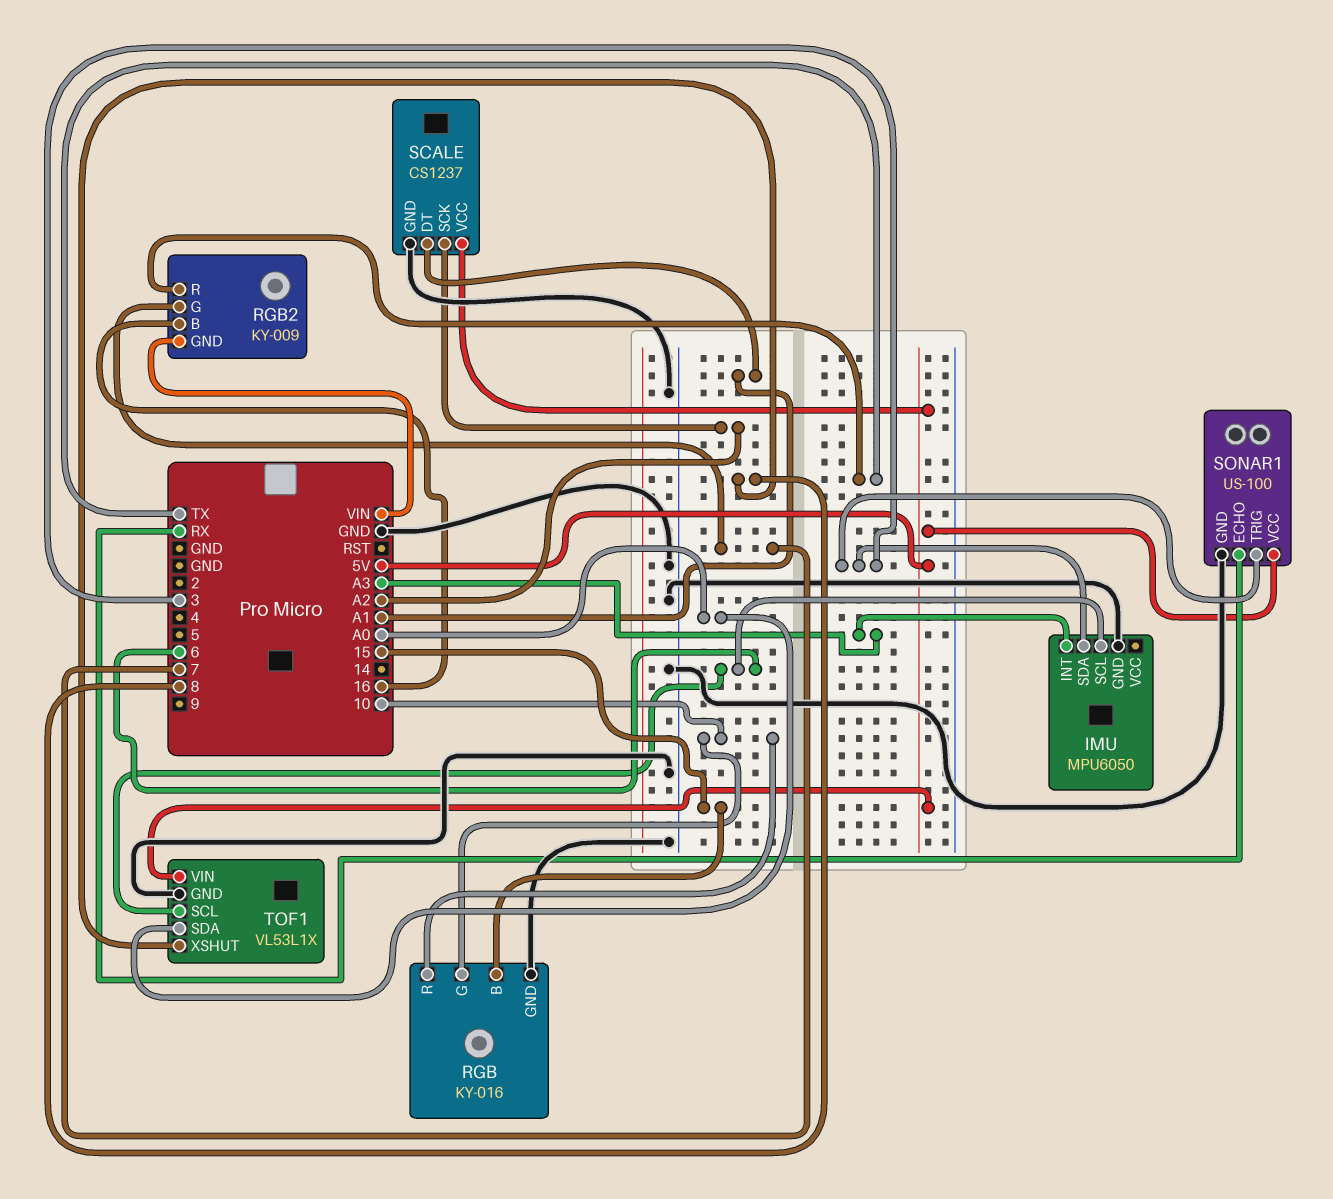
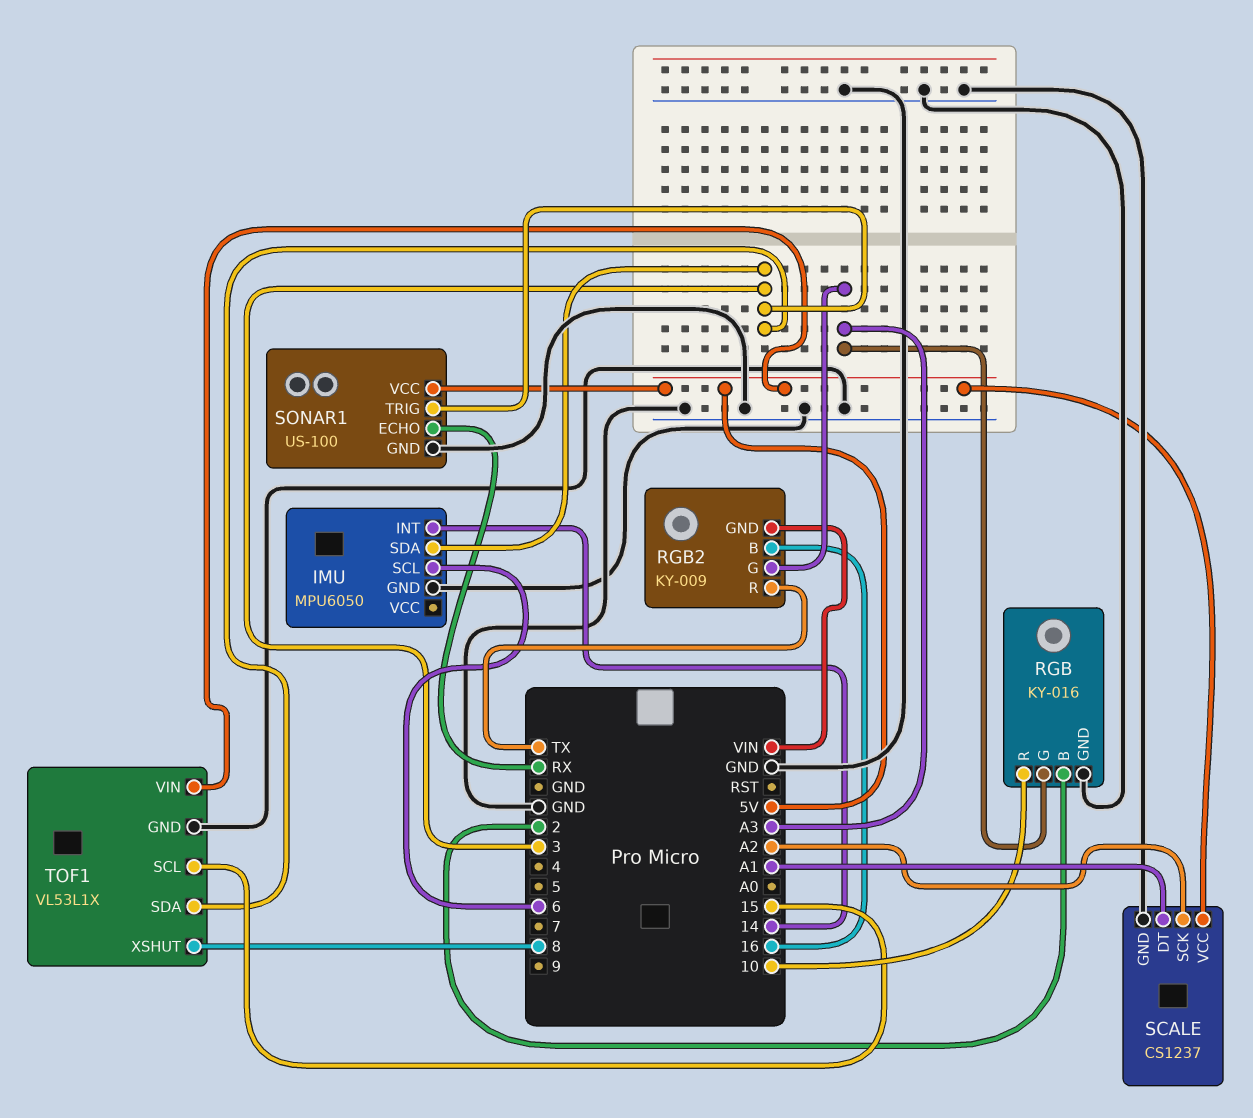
IMU pin INT: A3 -> 14
RGB pin B: 15 -> 2
RGB pin G: 10 -> A3
RGB2 pin G: 7 -> A3
TOF1 pin SCL: 6 -> 15
TOF1 pin SDA: A0 -> 3

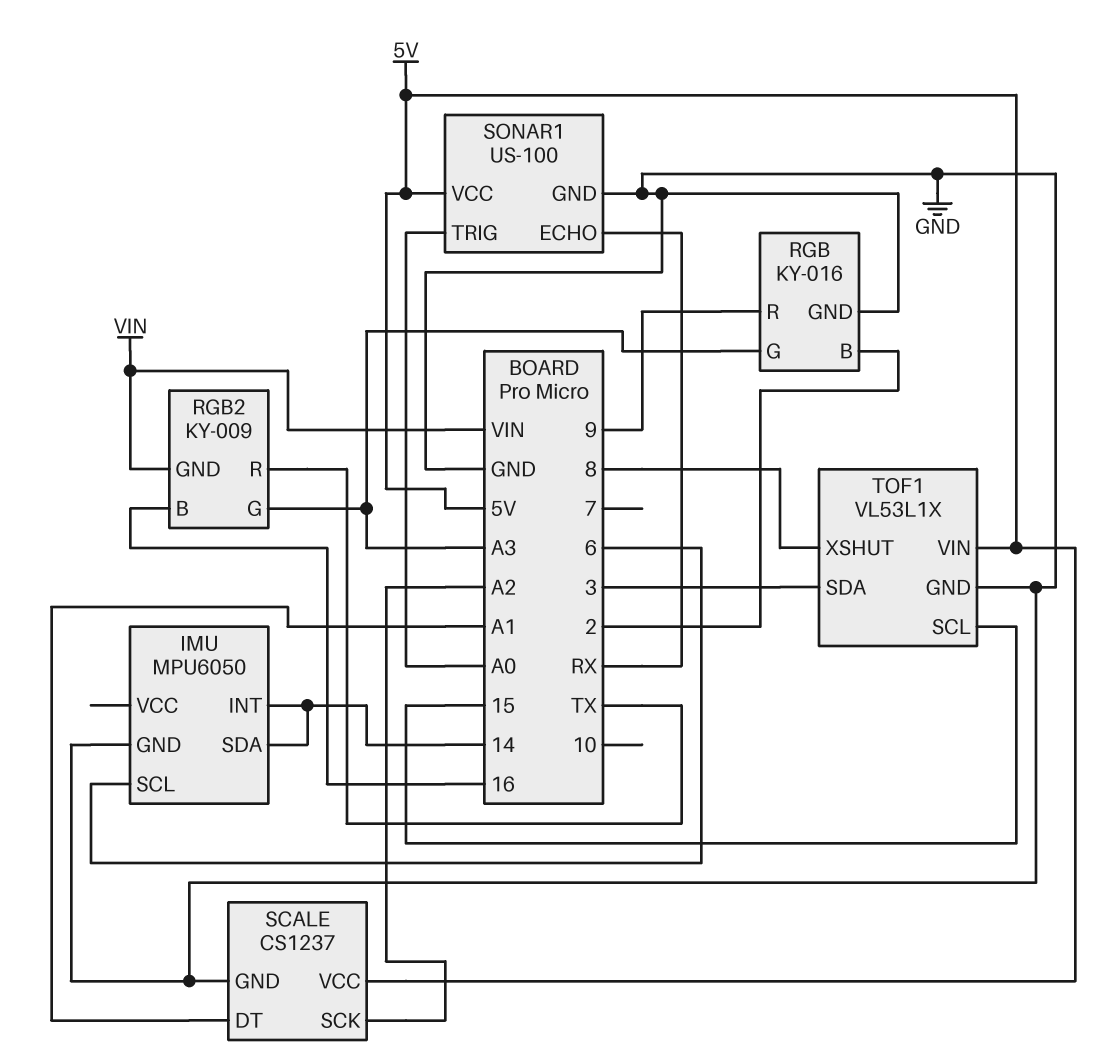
IMU pin SDA: 3 -> 14
RGB pin R: 10 -> 9
SONAR1 pin TRIG: 3 -> A0

